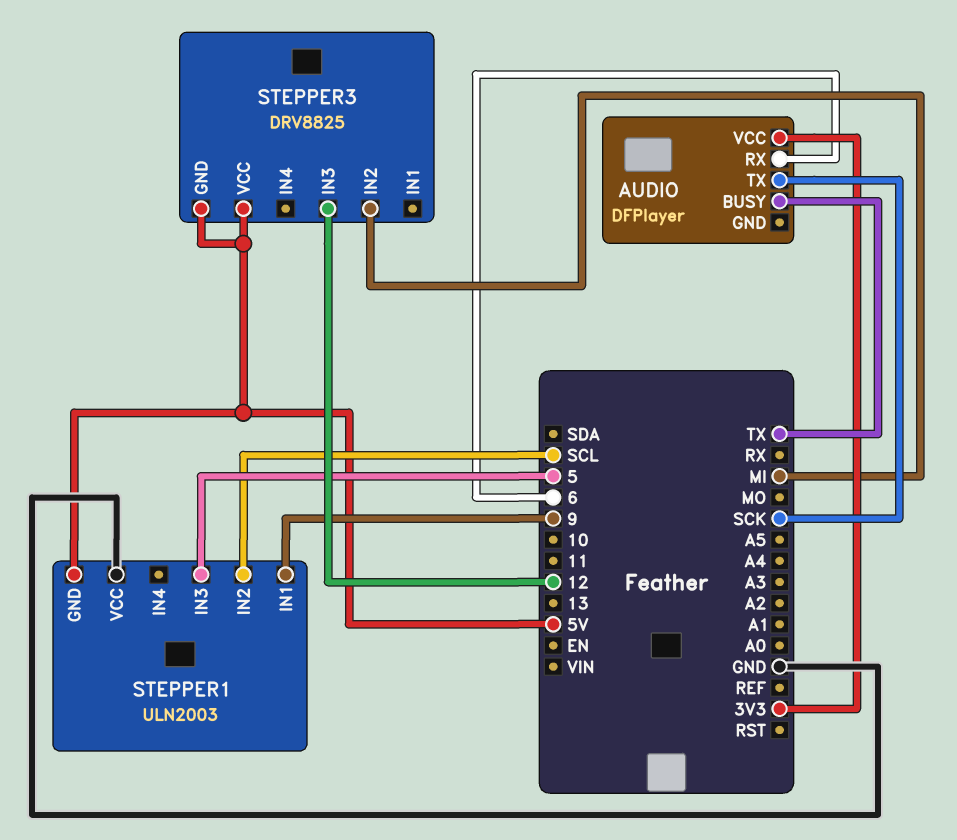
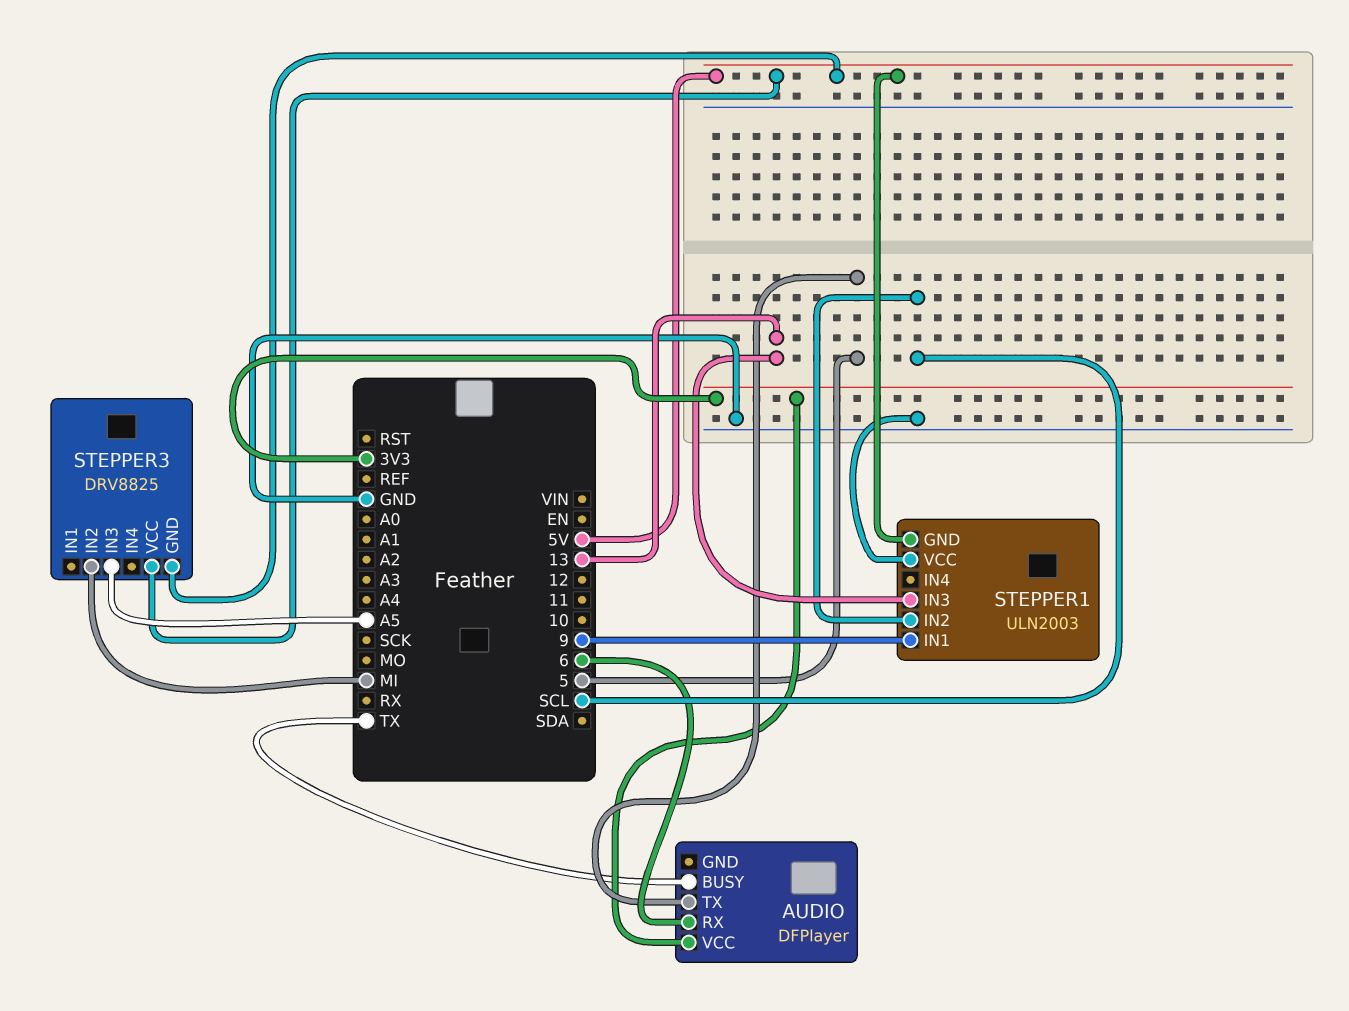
AUDIO pin TX: SCK -> 5
STEPPER1 pin IN3: 5 -> 13
STEPPER3 pin IN3: 12 -> A5

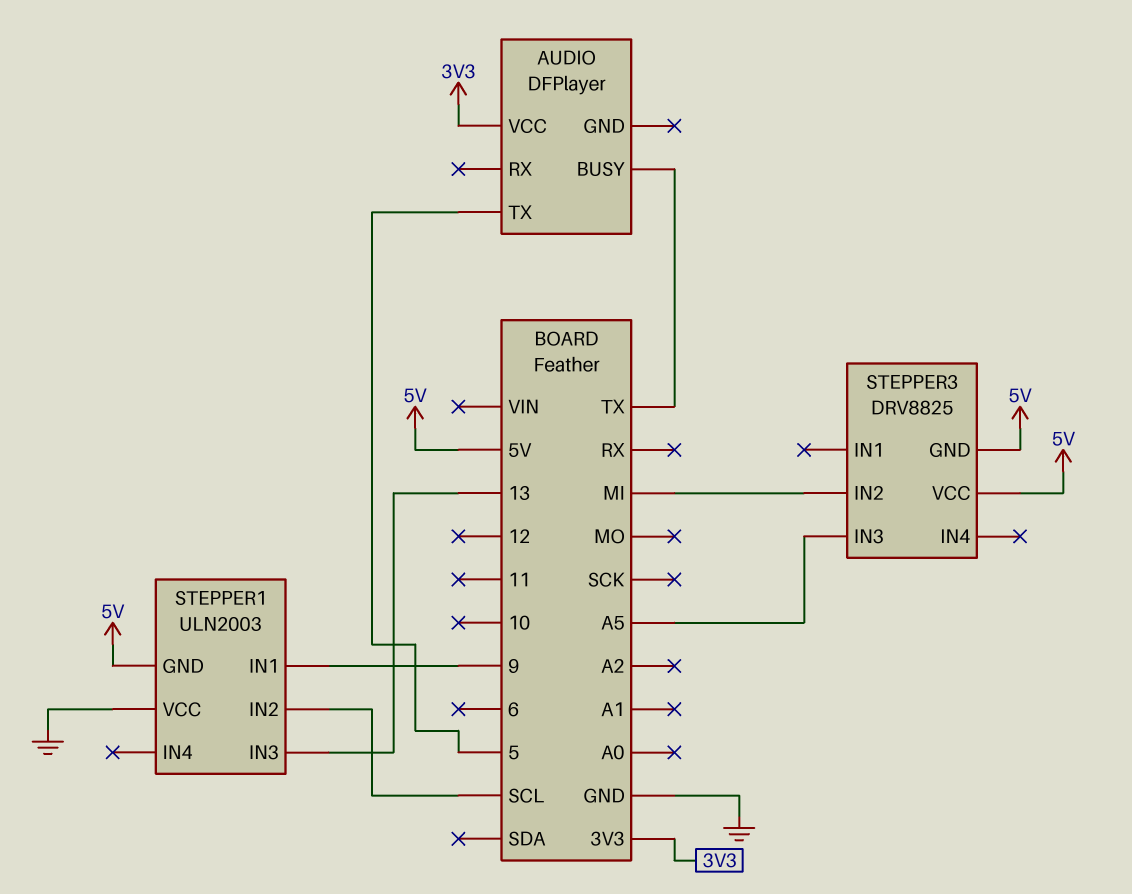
AUDIO pin RX: 6 -> none

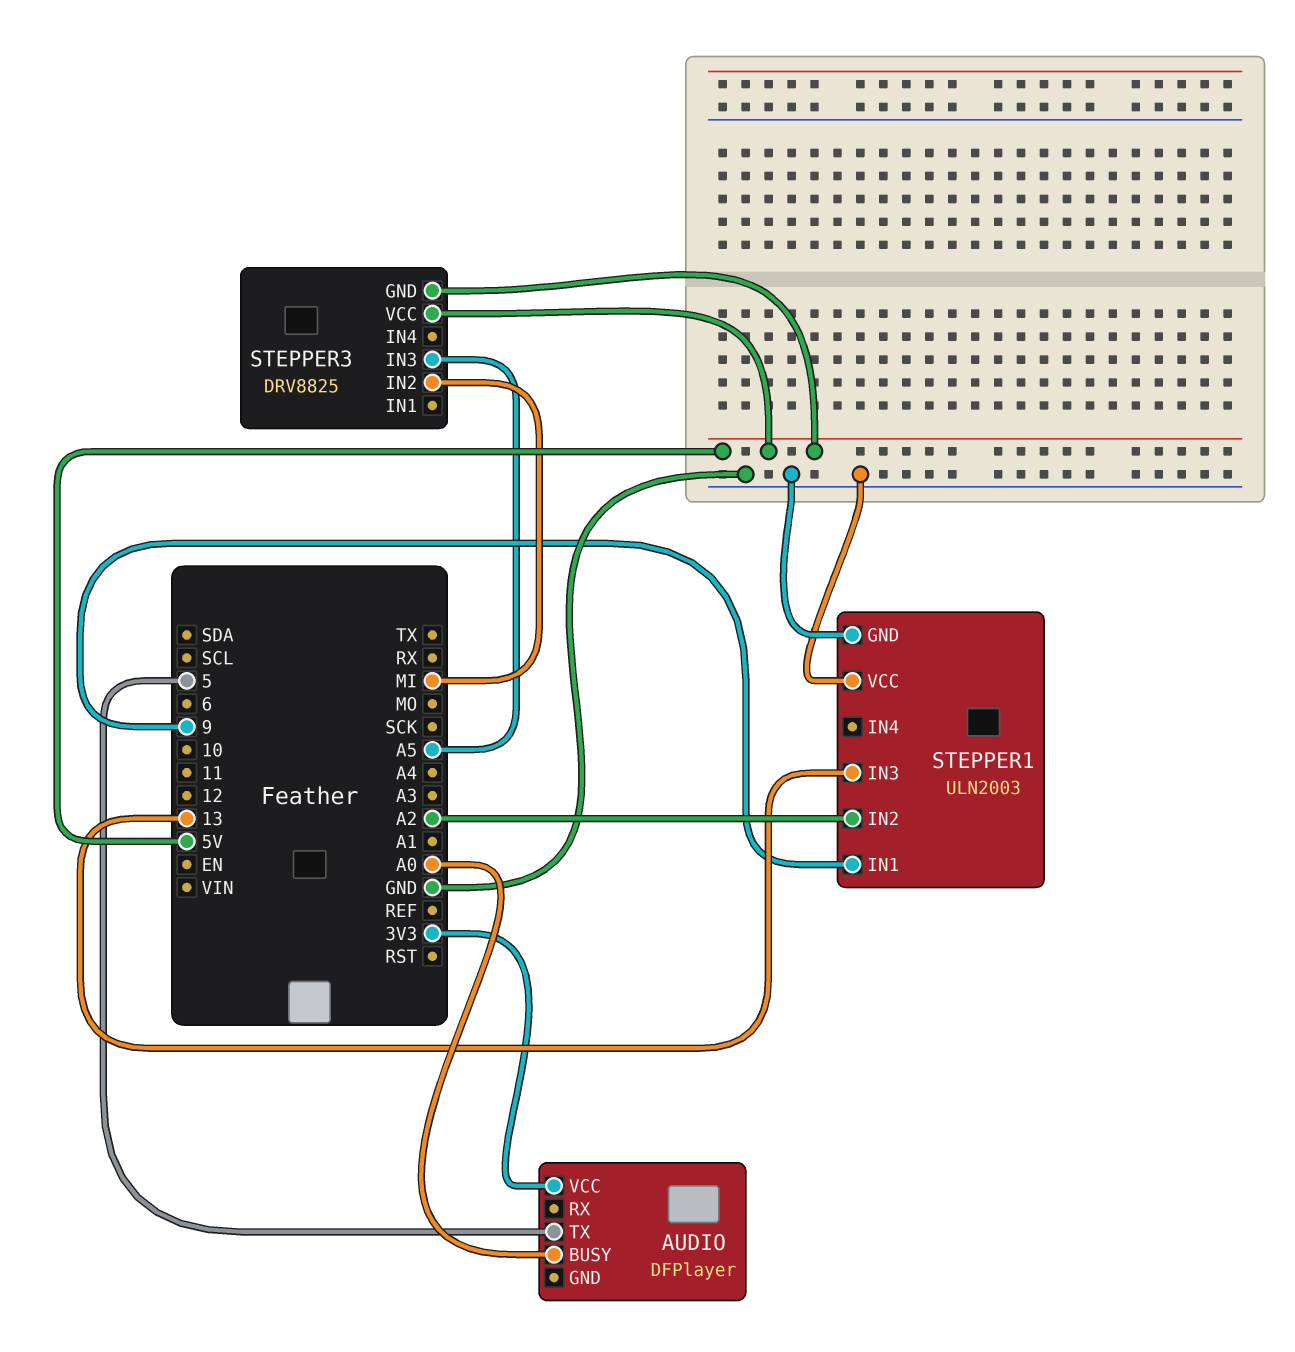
AUDIO pin BUSY: TX -> A0
STEPPER1 pin GND: 5V -> GND
STEPPER1 pin IN2: SCL -> A2

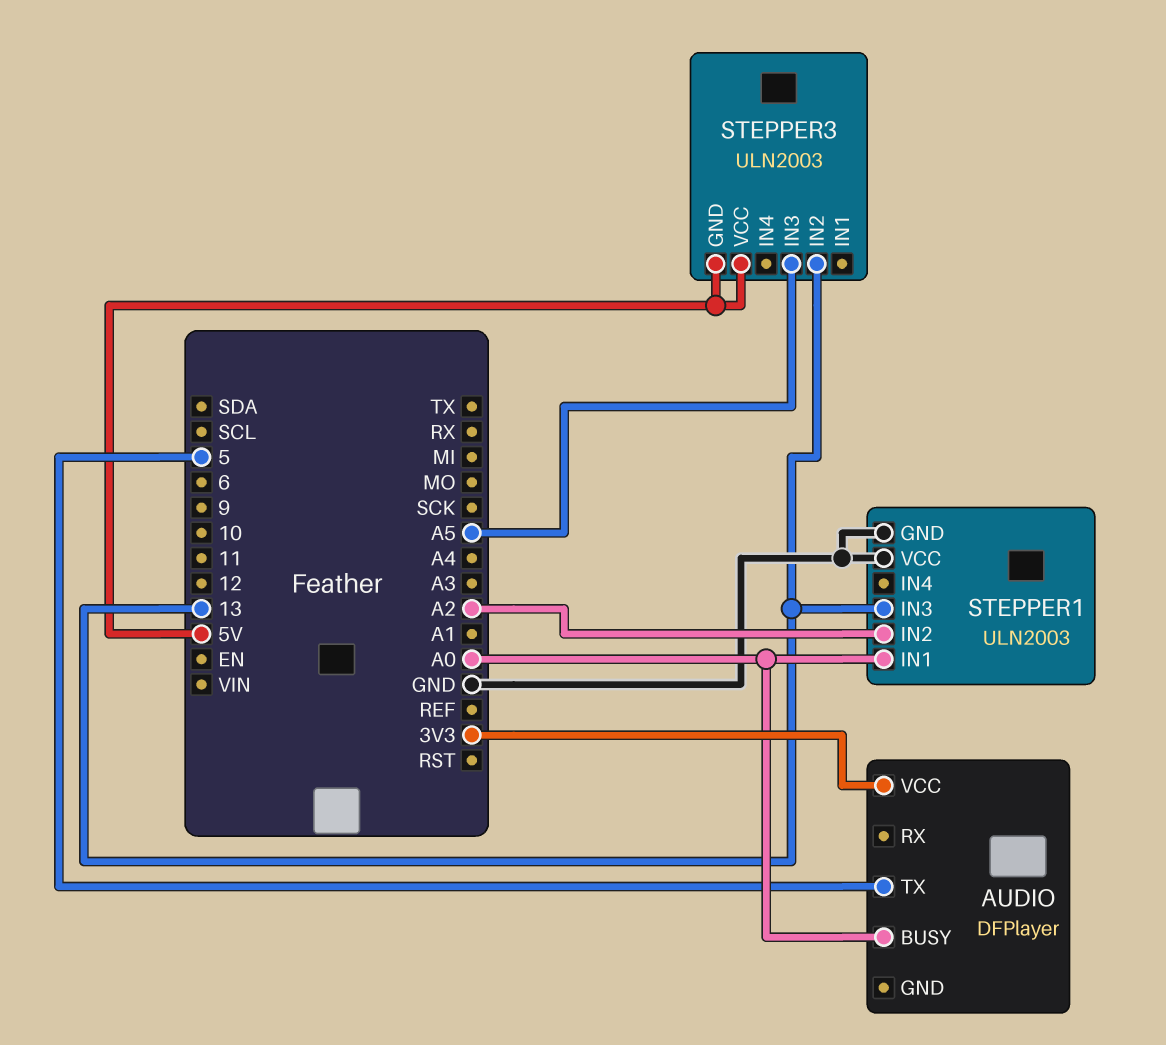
STEPPER1 pin IN1: 9 -> A0
STEPPER3: DRV8825 -> ULN2003
STEPPER3 pin IN2: MI -> 13

